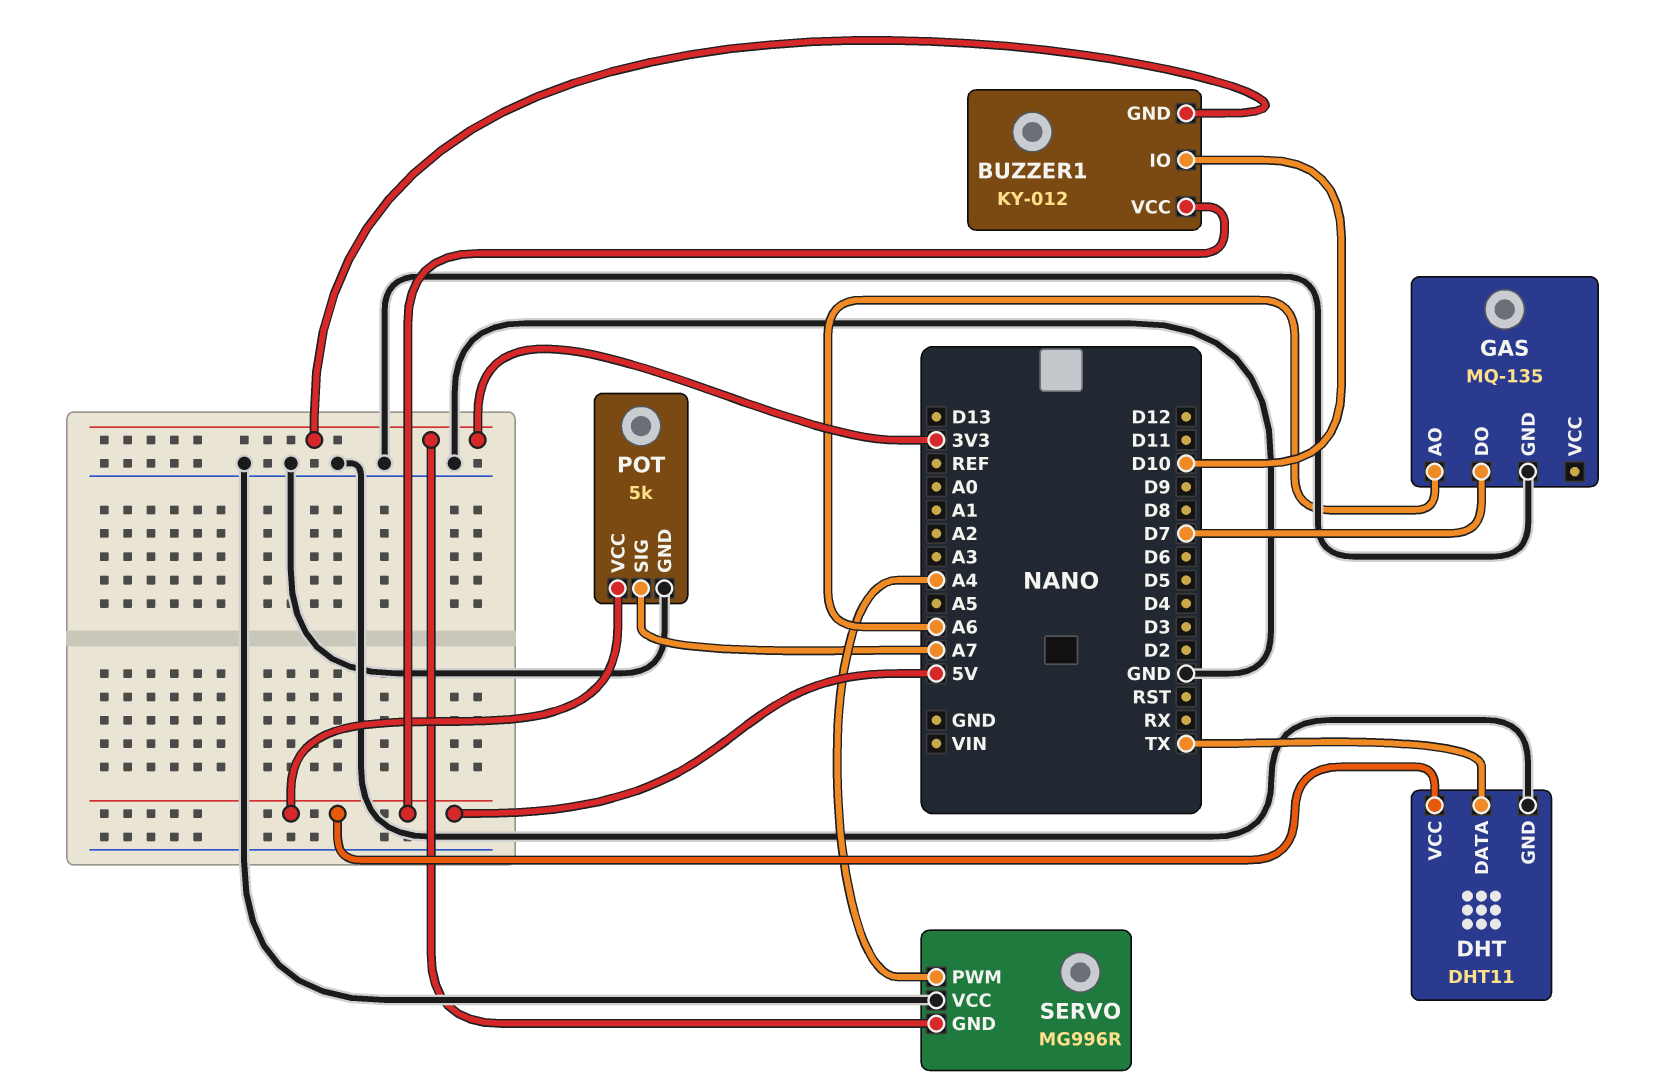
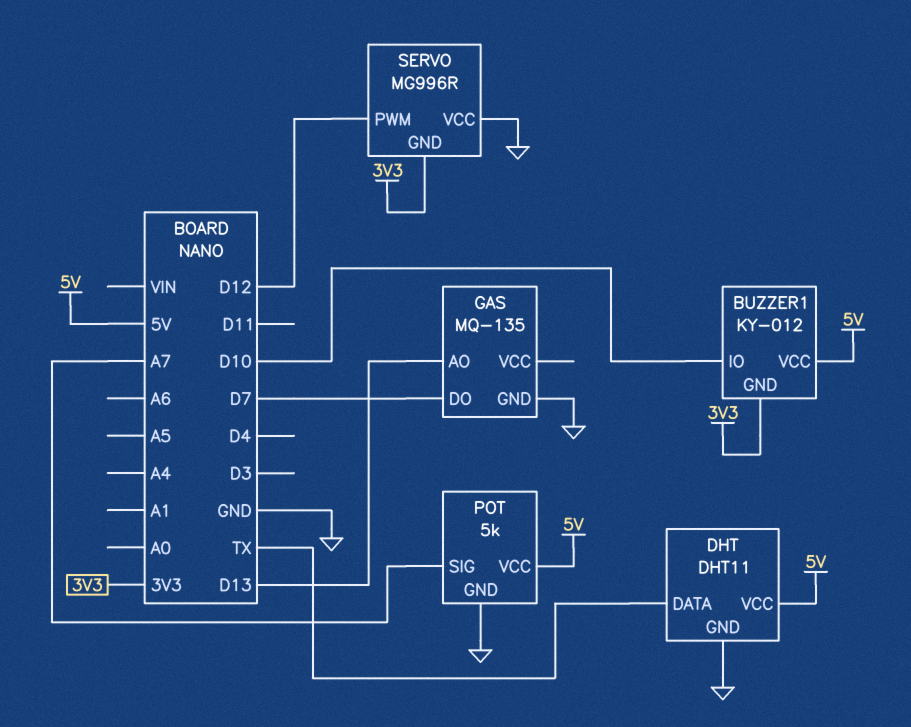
GAS pin AO: A6 -> D13
SERVO pin PWM: A4 -> D12

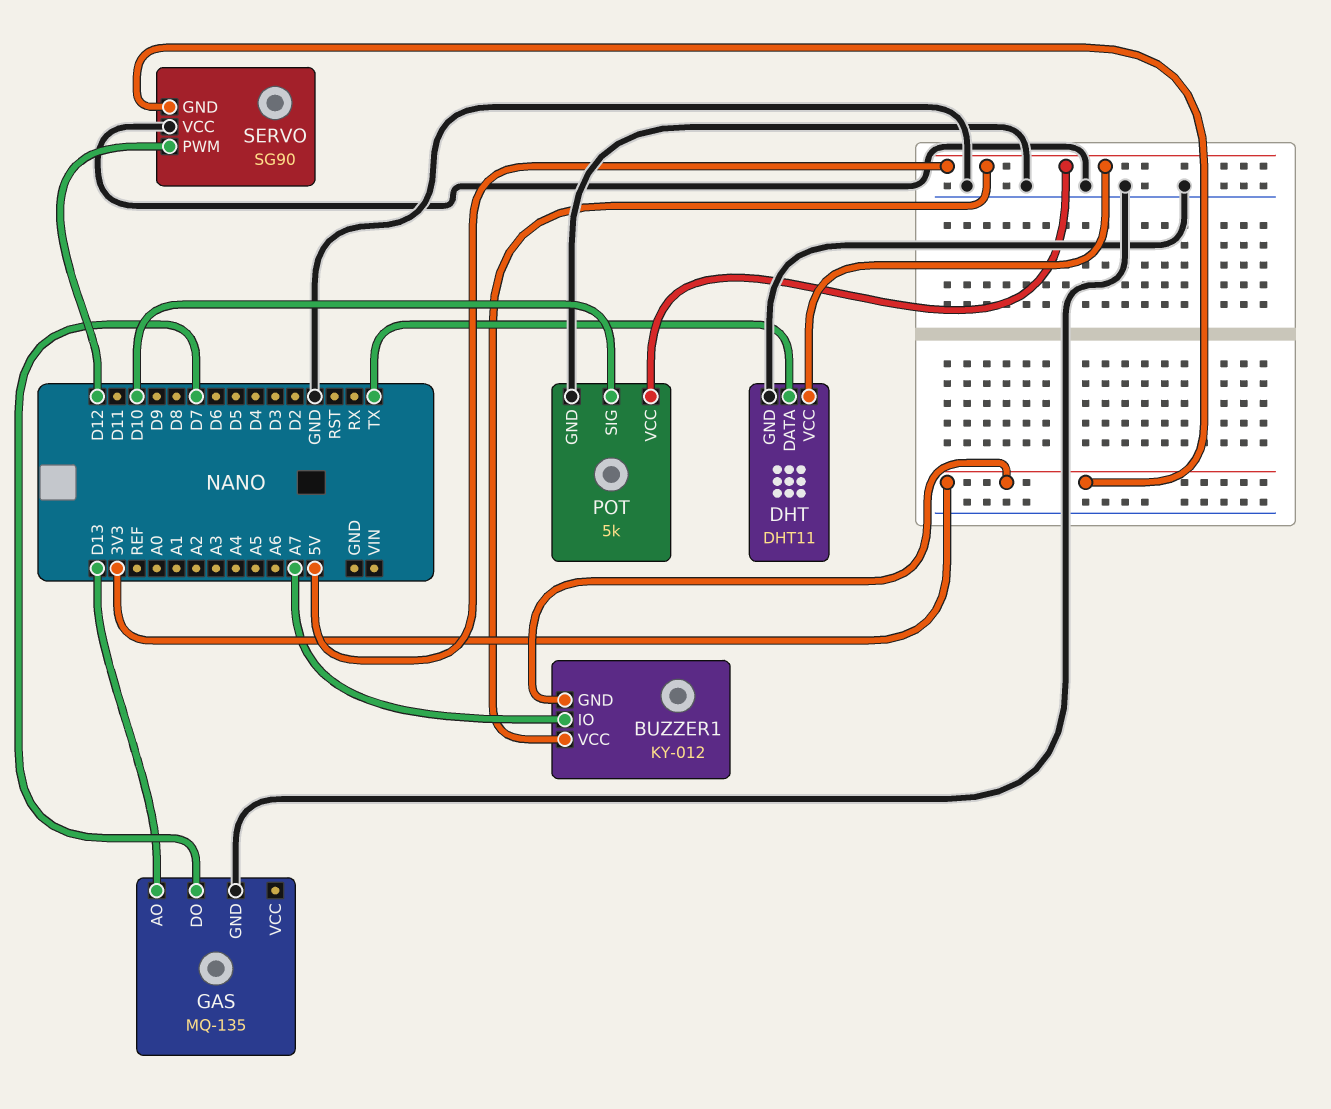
BUZZER1 pin IO: D10 -> A7
POT pin SIG: A7 -> D10
SERVO: MG996R -> SG90

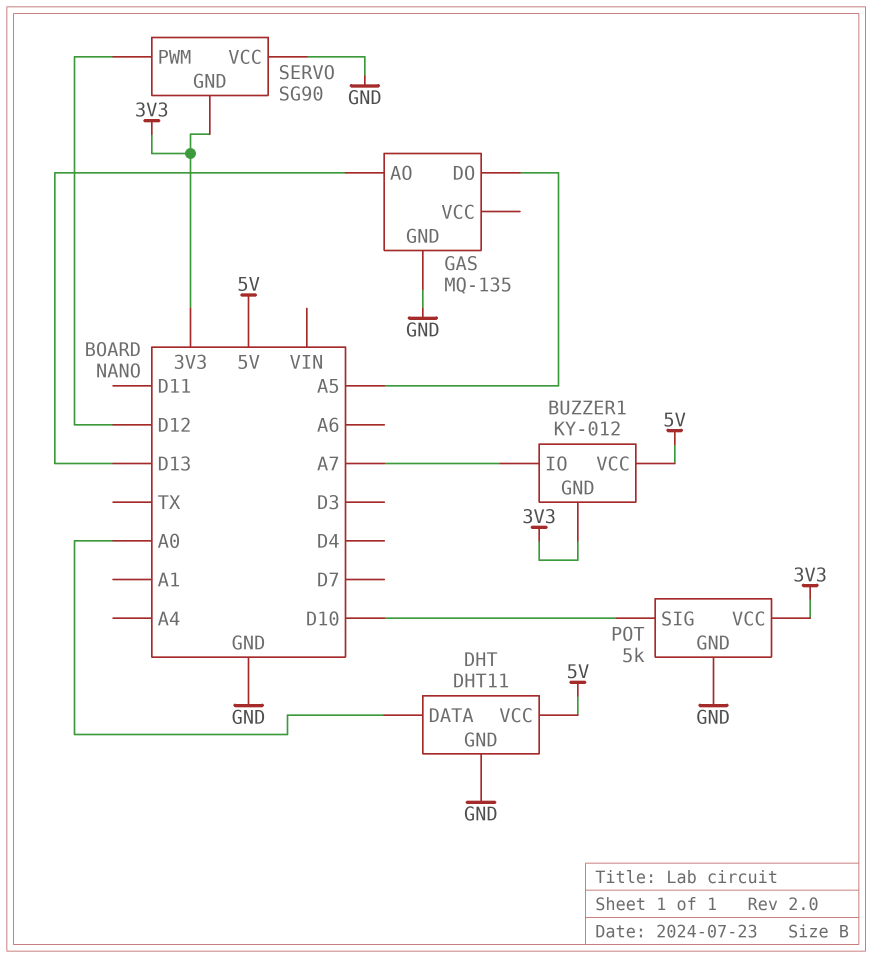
DHT pin DATA: TX -> A0
GAS pin DO: D7 -> A5
POT pin VCC: 5V -> 3V3

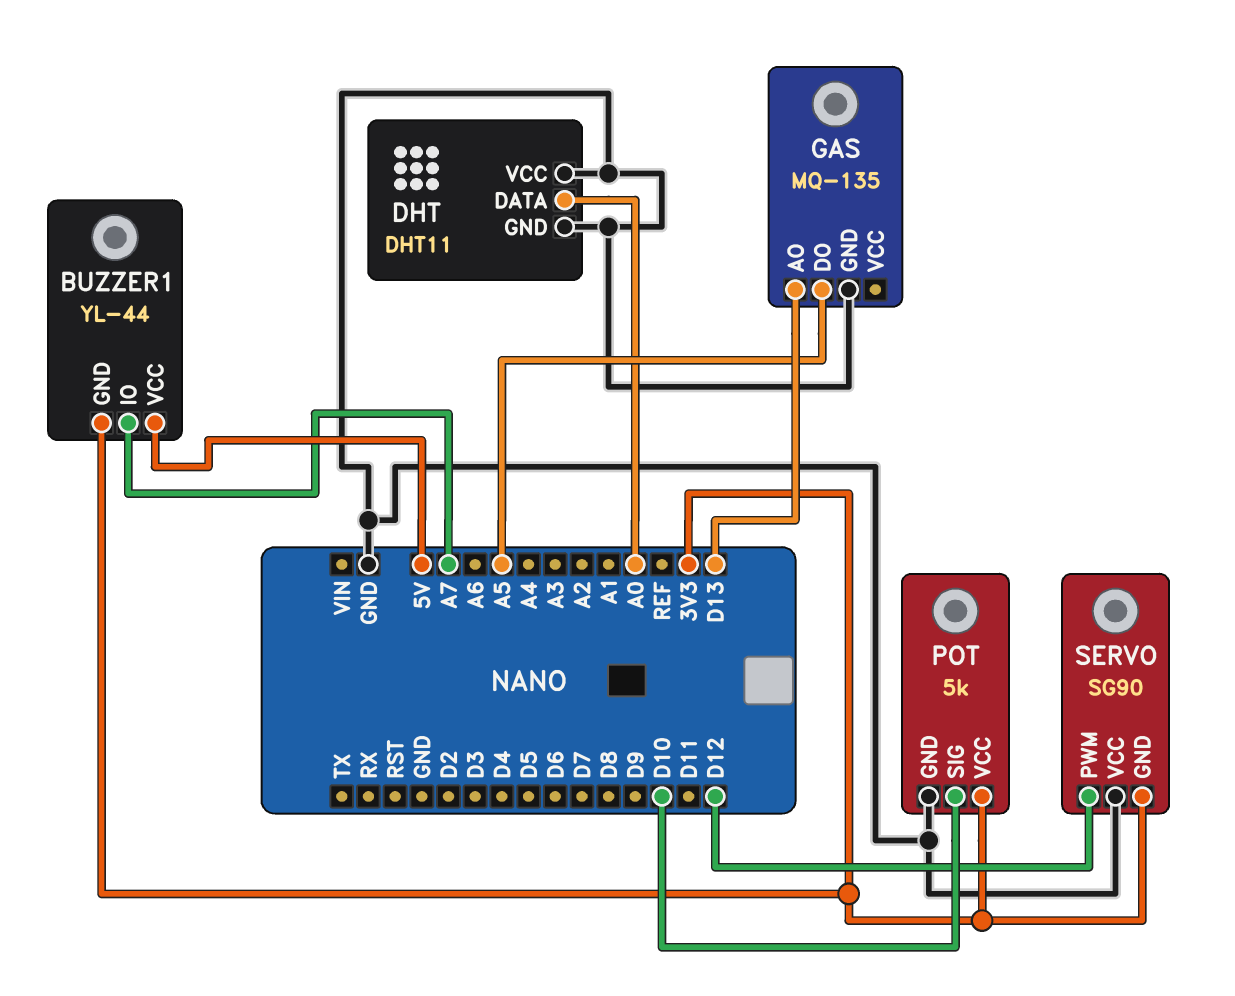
BUZZER1: KY-012 -> YL-44
DHT pin VCC: 5V -> GND

